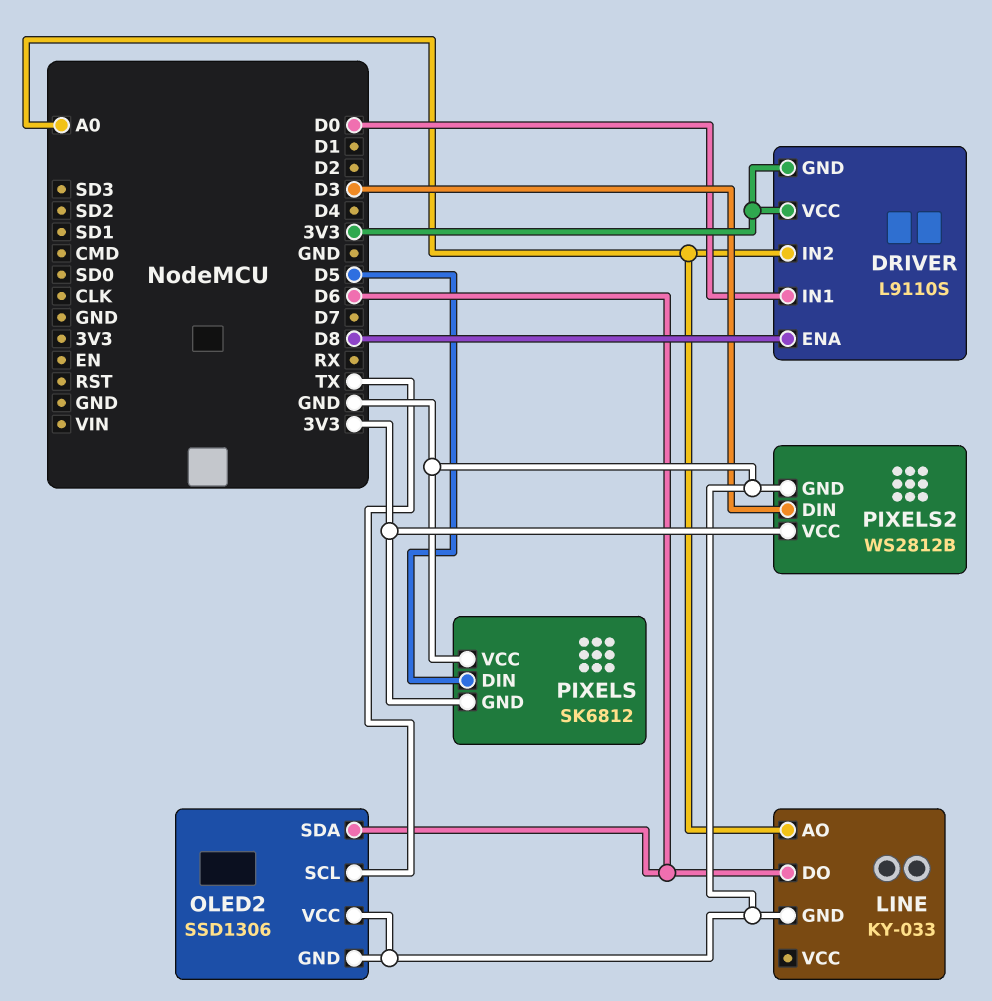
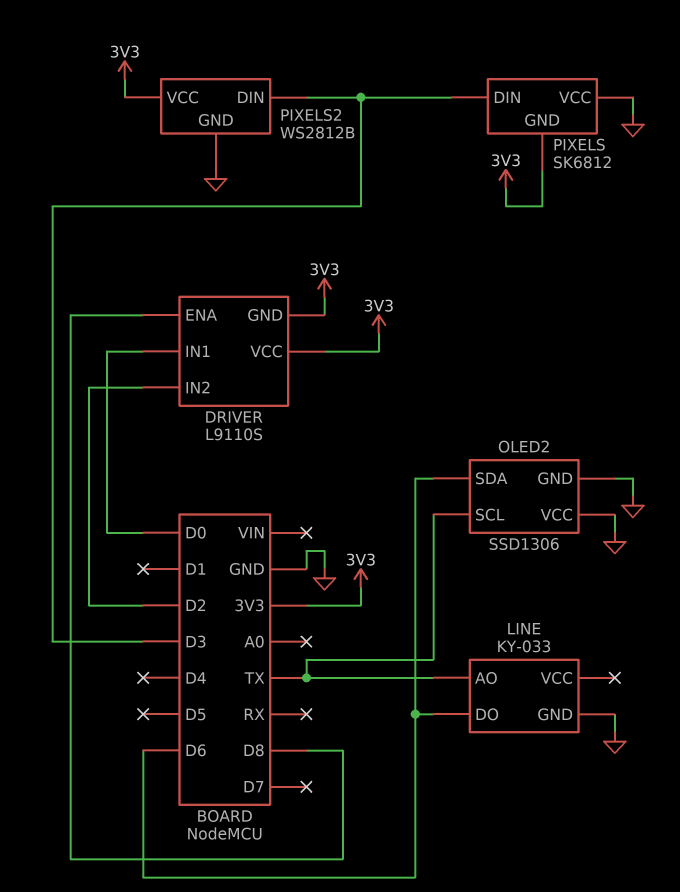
DRIVER pin IN2: A0 -> D2
LINE pin AO: A0 -> TX
PIXELS pin DIN: D5 -> D3

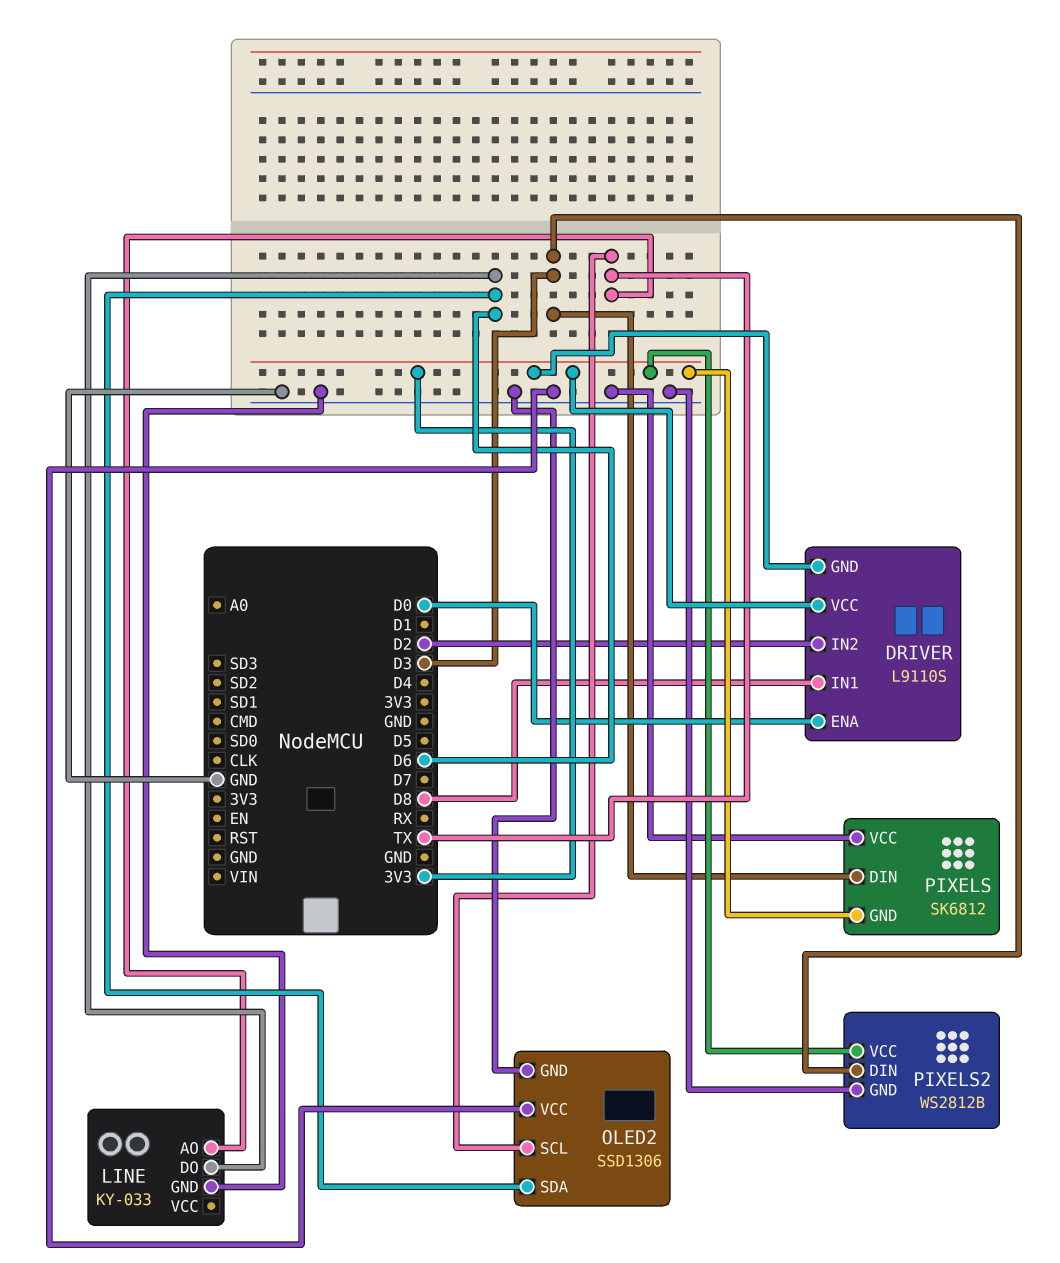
DRIVER pin ENA: D8 -> D0
DRIVER pin IN1: D0 -> D8

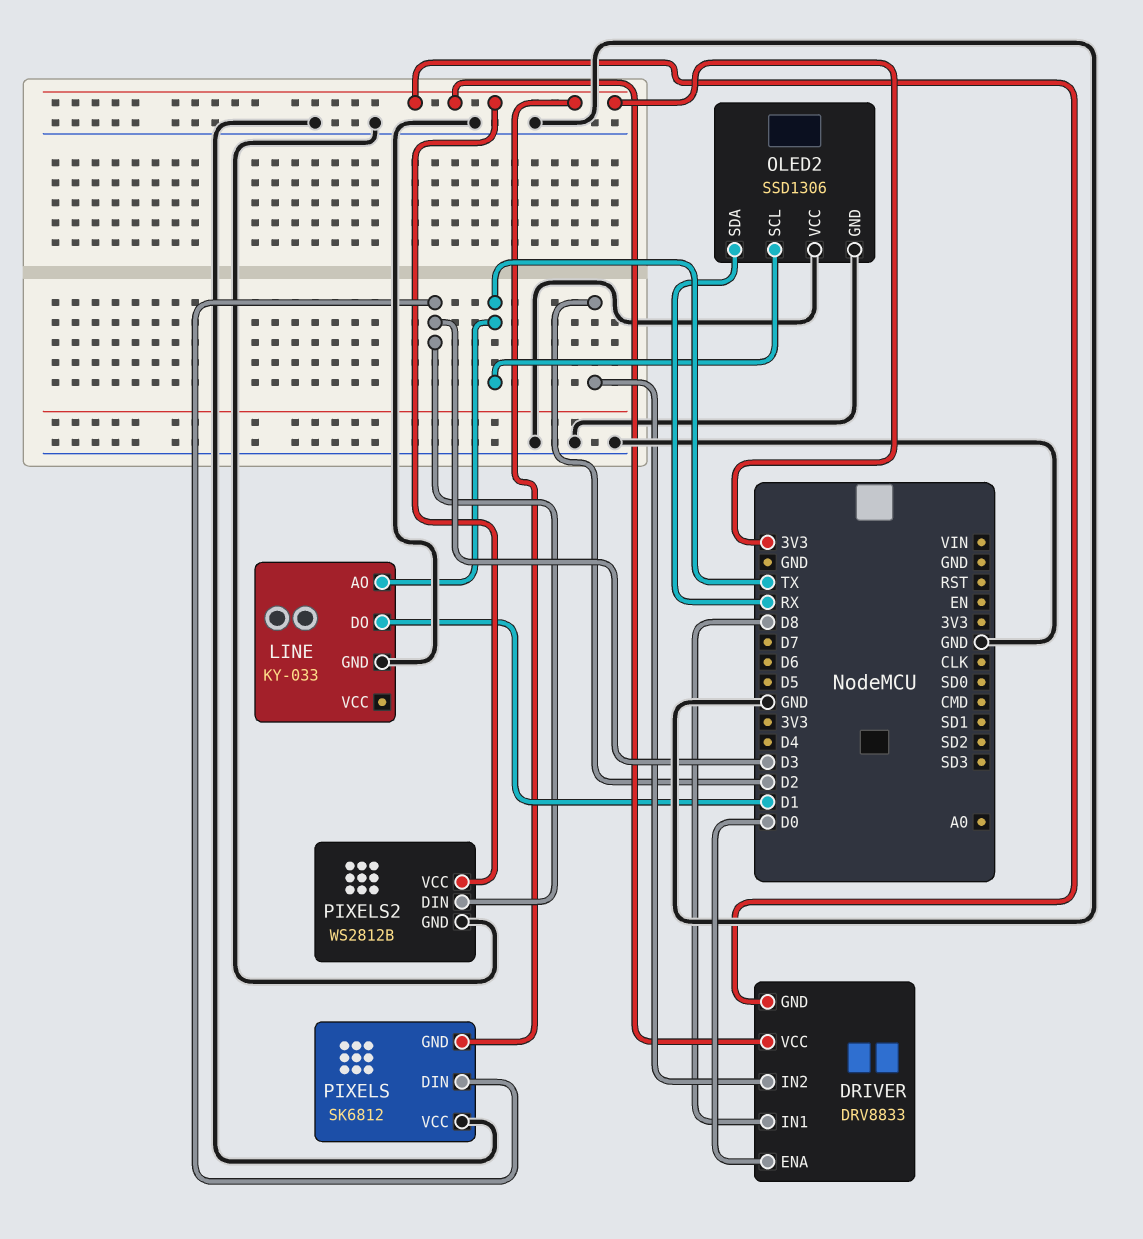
DRIVER: L9110S -> DRV8833
LINE pin DO: D6 -> D1
OLED2 pin SDA: D6 -> RX

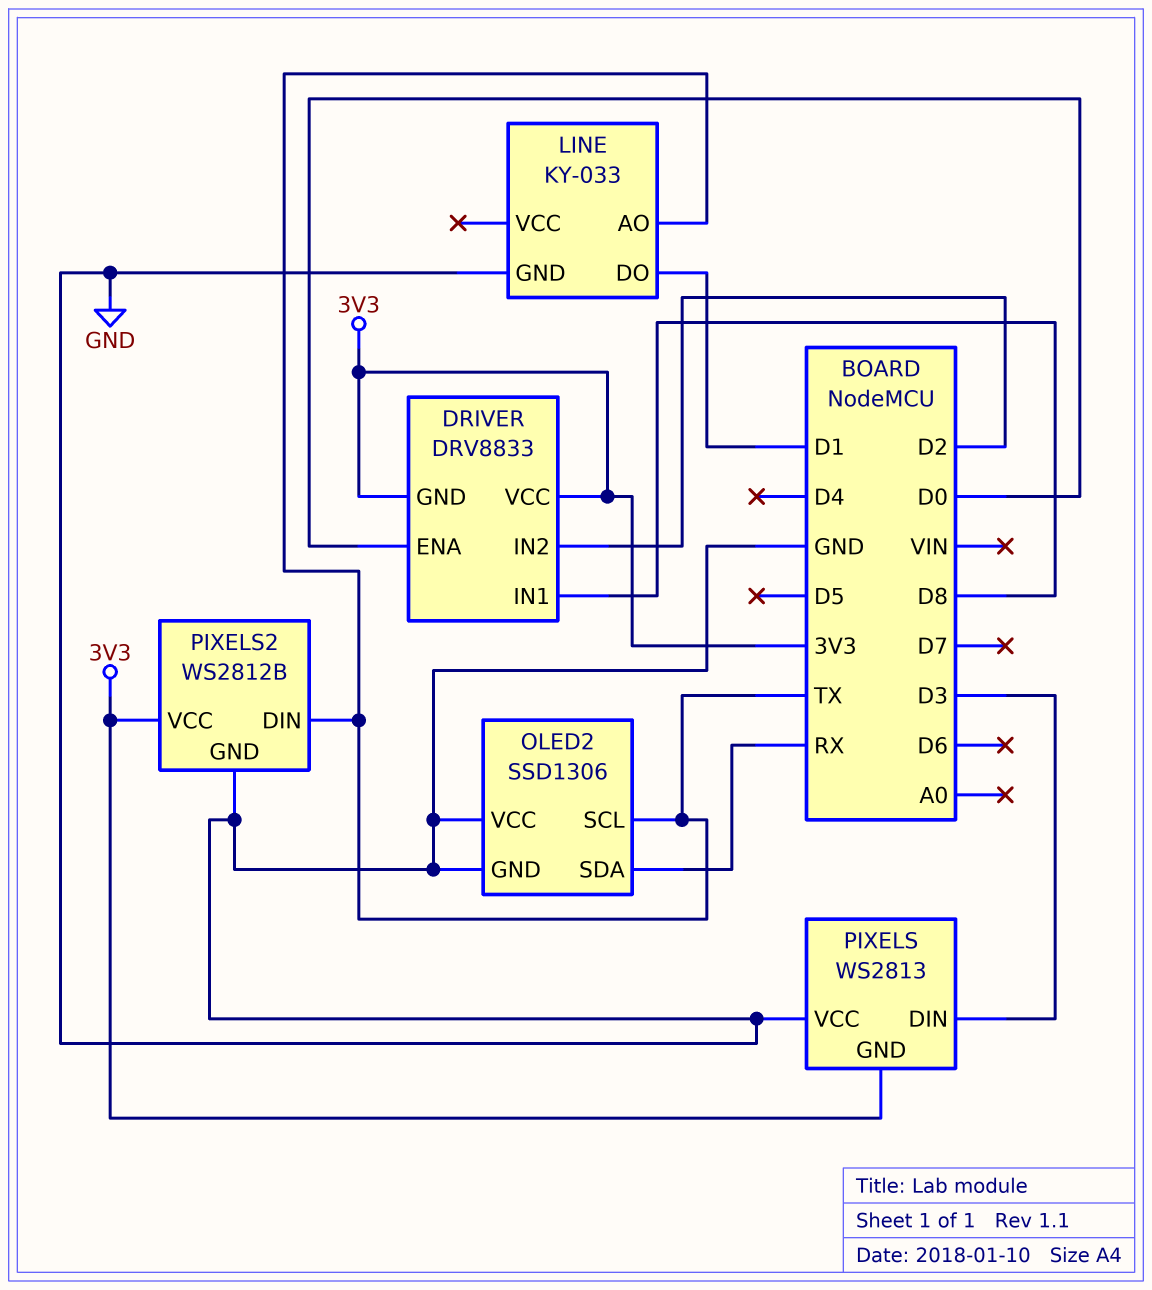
PIXELS: SK6812 -> WS2813
PIXELS2 pin DIN: D3 -> TX

